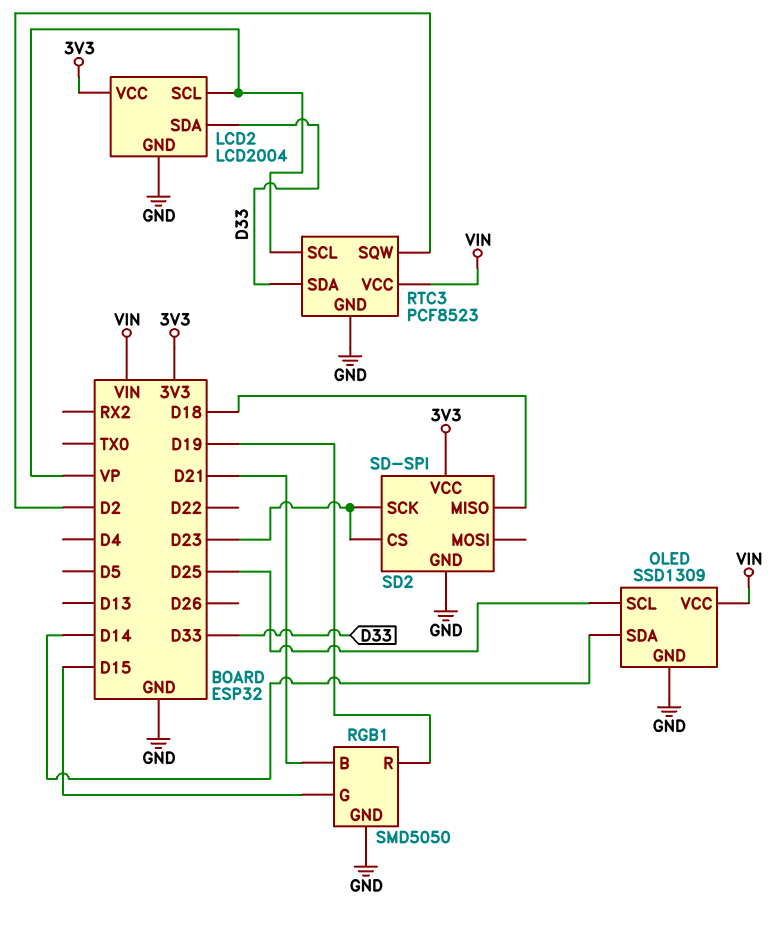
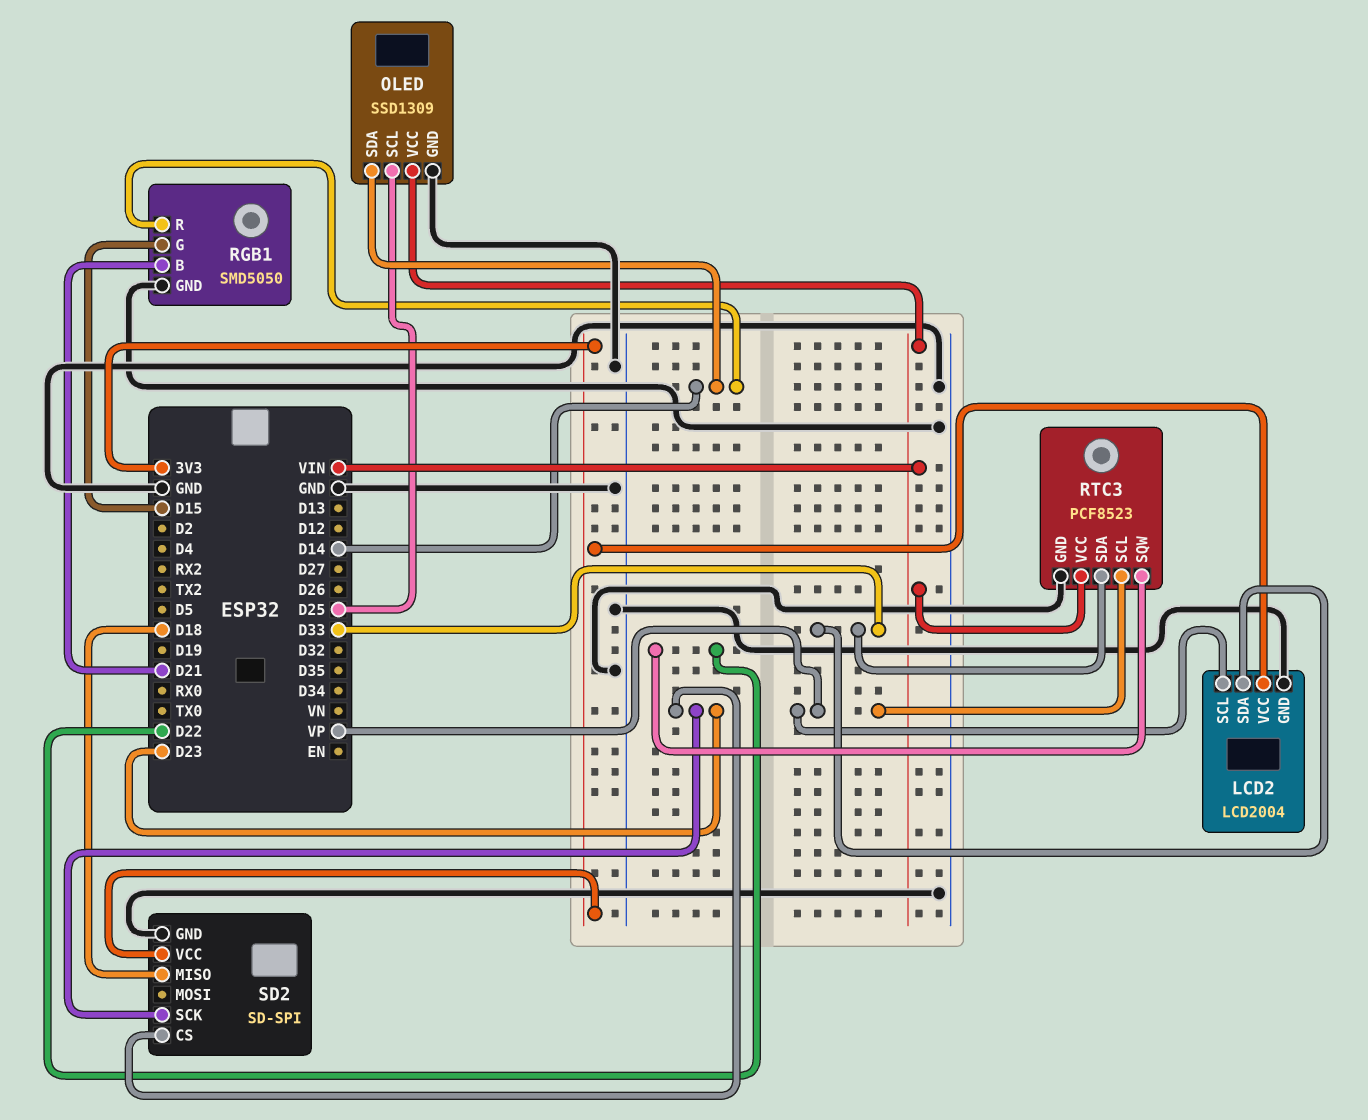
RGB1 pin R: D19 -> D14
RTC3 pin SQW: D2 -> D22

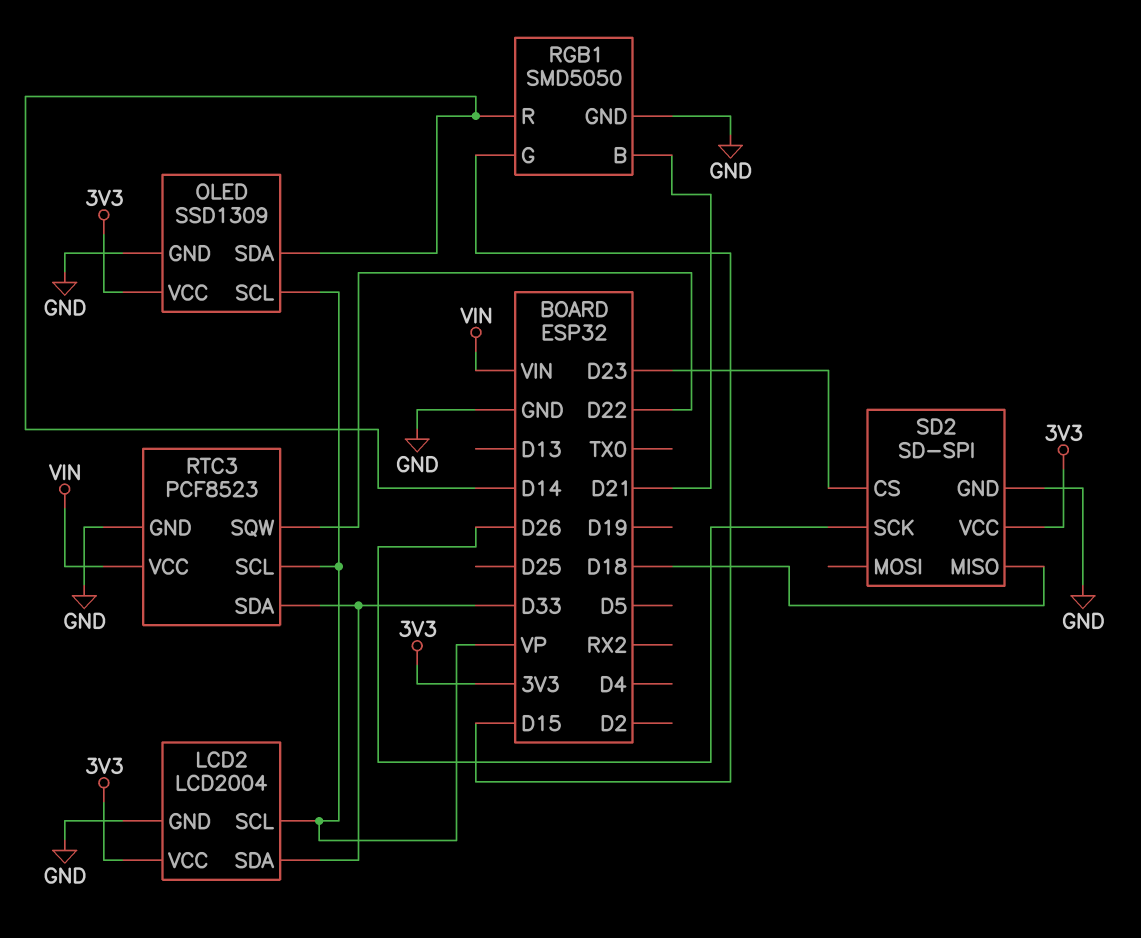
OLED pin SCL: D25 -> VP
OLED pin VCC: VIN -> 3V3
SD2 pin SCK: D23 -> D26

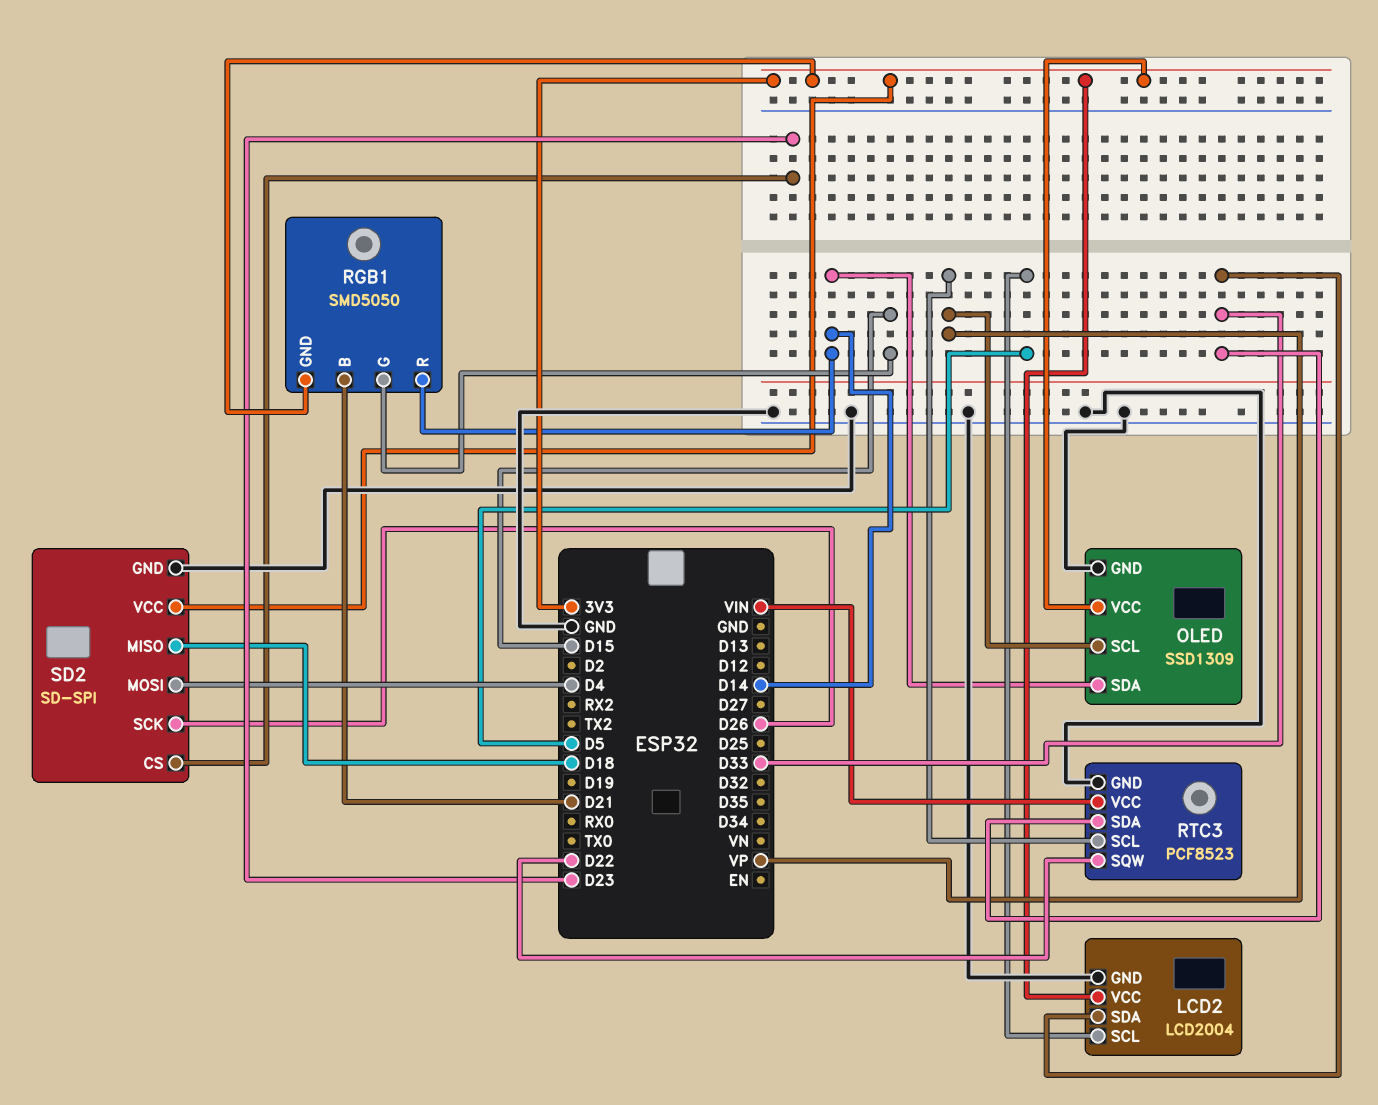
LCD2 pin SCL: VP -> D5
RGB1 pin GND: GND -> 3V3
SD2 pin MOSI: none -> D4

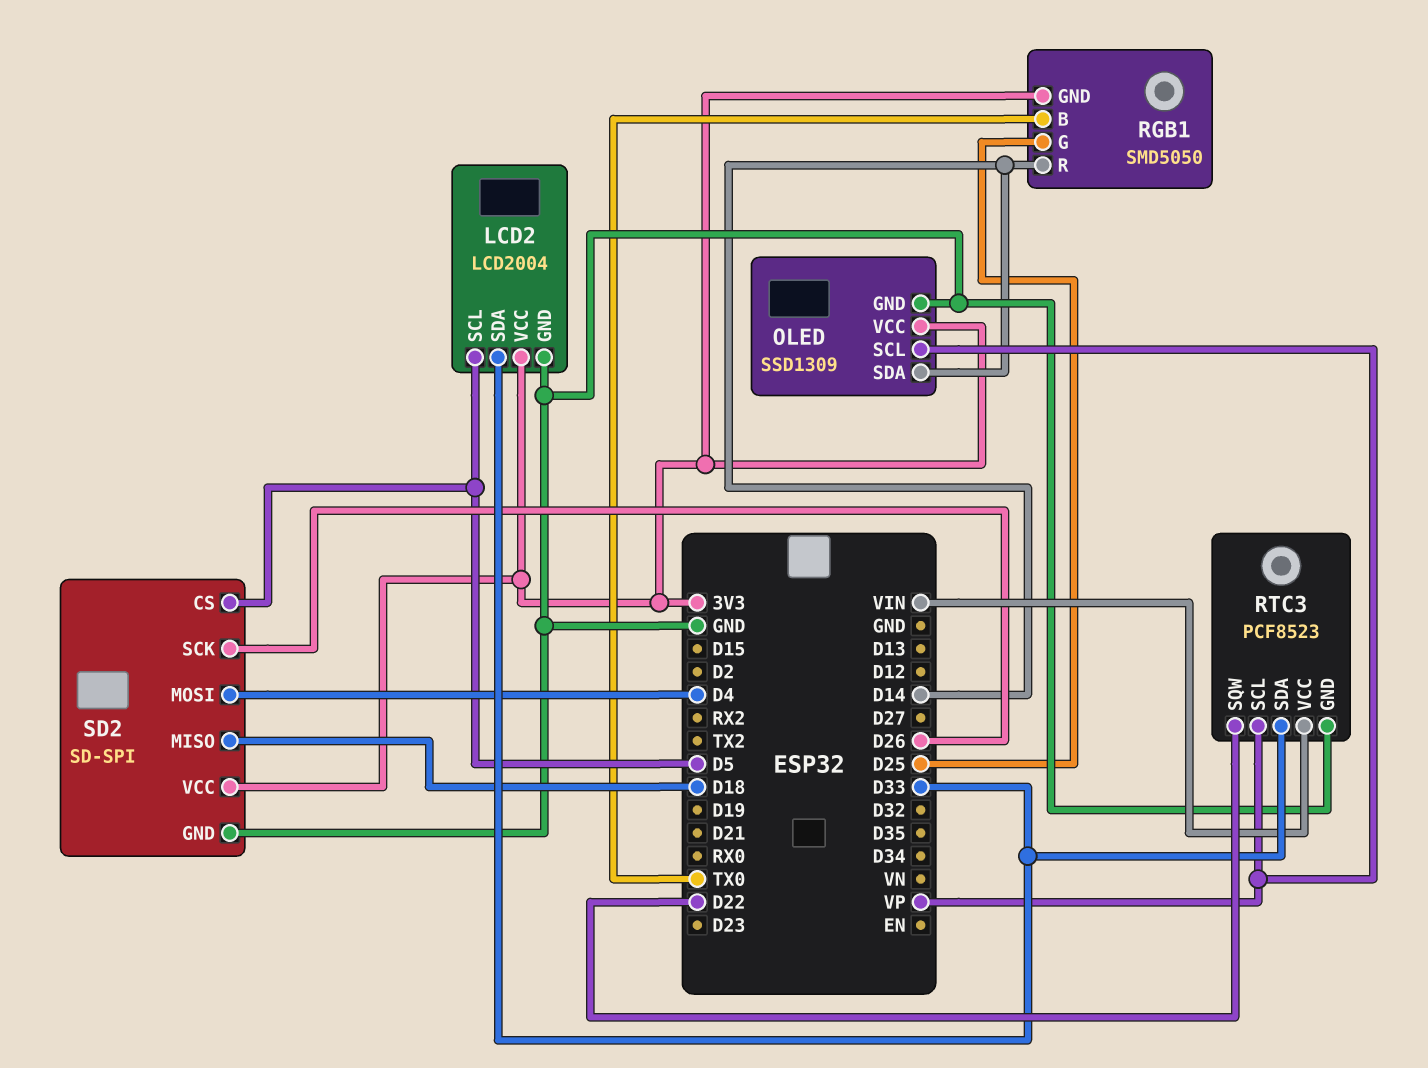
RGB1 pin B: D21 -> TX0
RGB1 pin G: D15 -> D25
SD2 pin CS: D23 -> D5

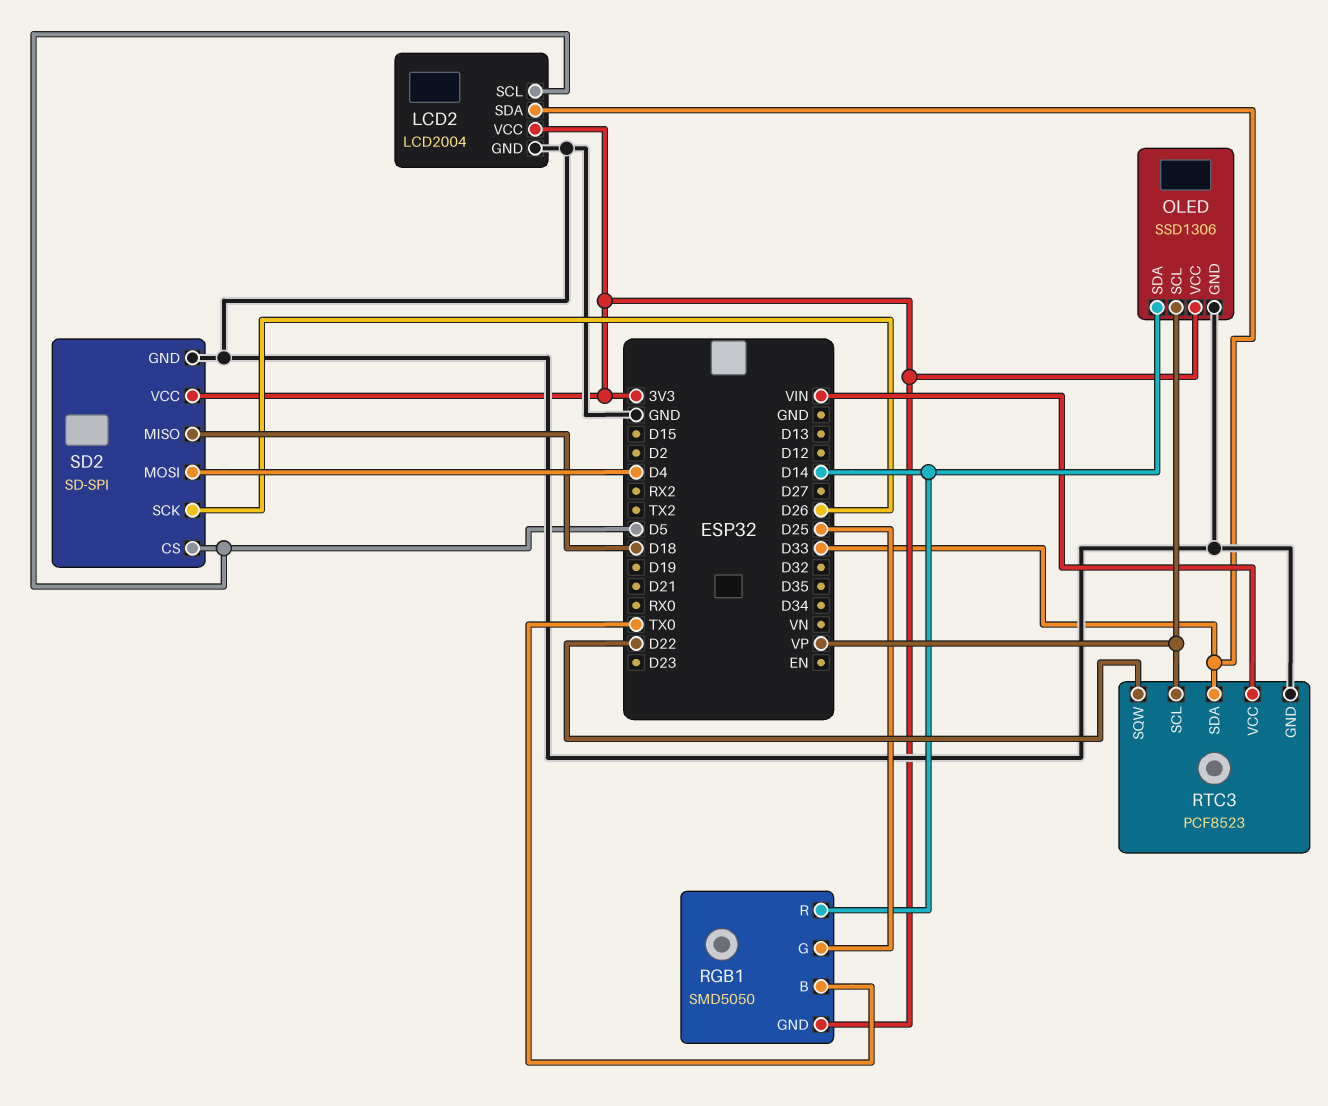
OLED: SSD1309 -> SSD1306

